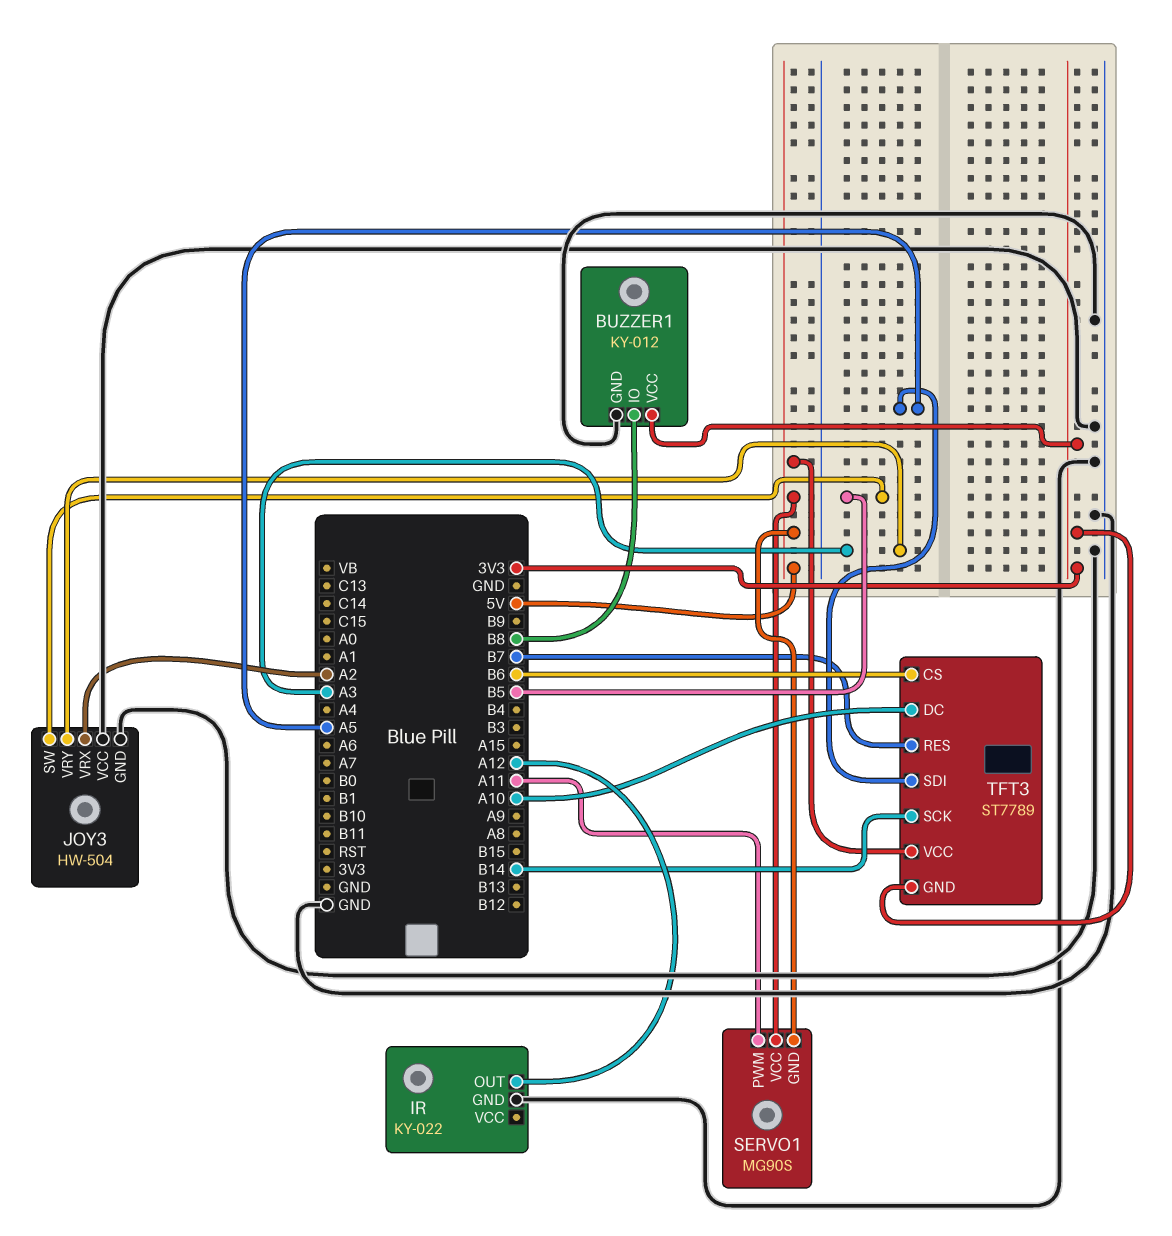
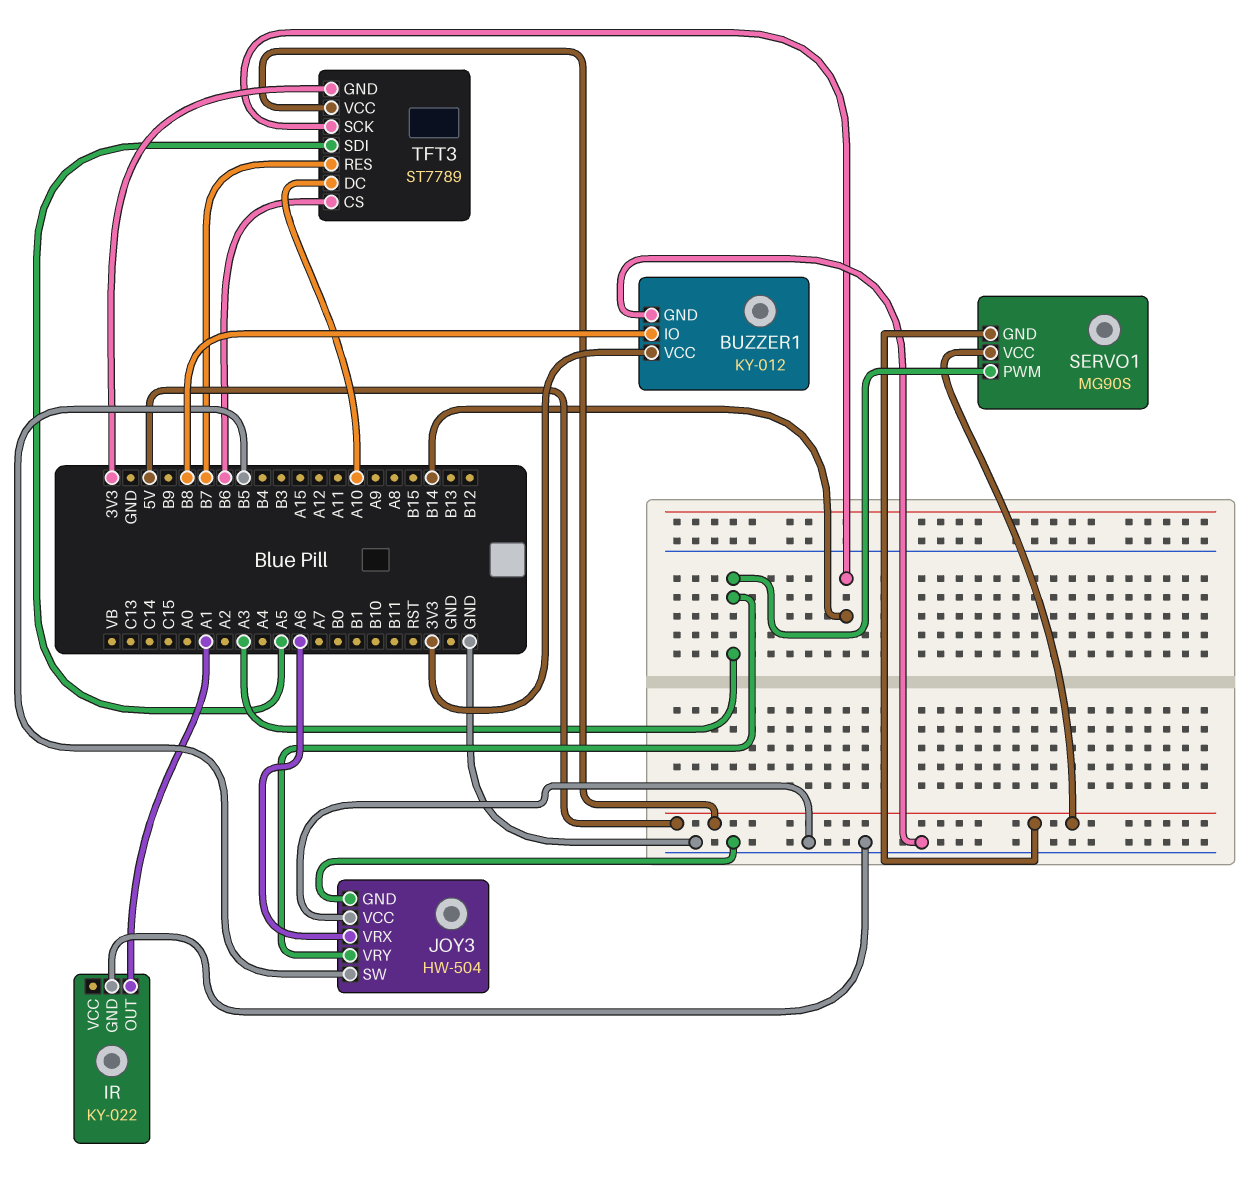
IR pin OUT: A12 -> A1
JOY3 pin VRX: A2 -> A6
SERVO1 pin PWM: A11 -> A3

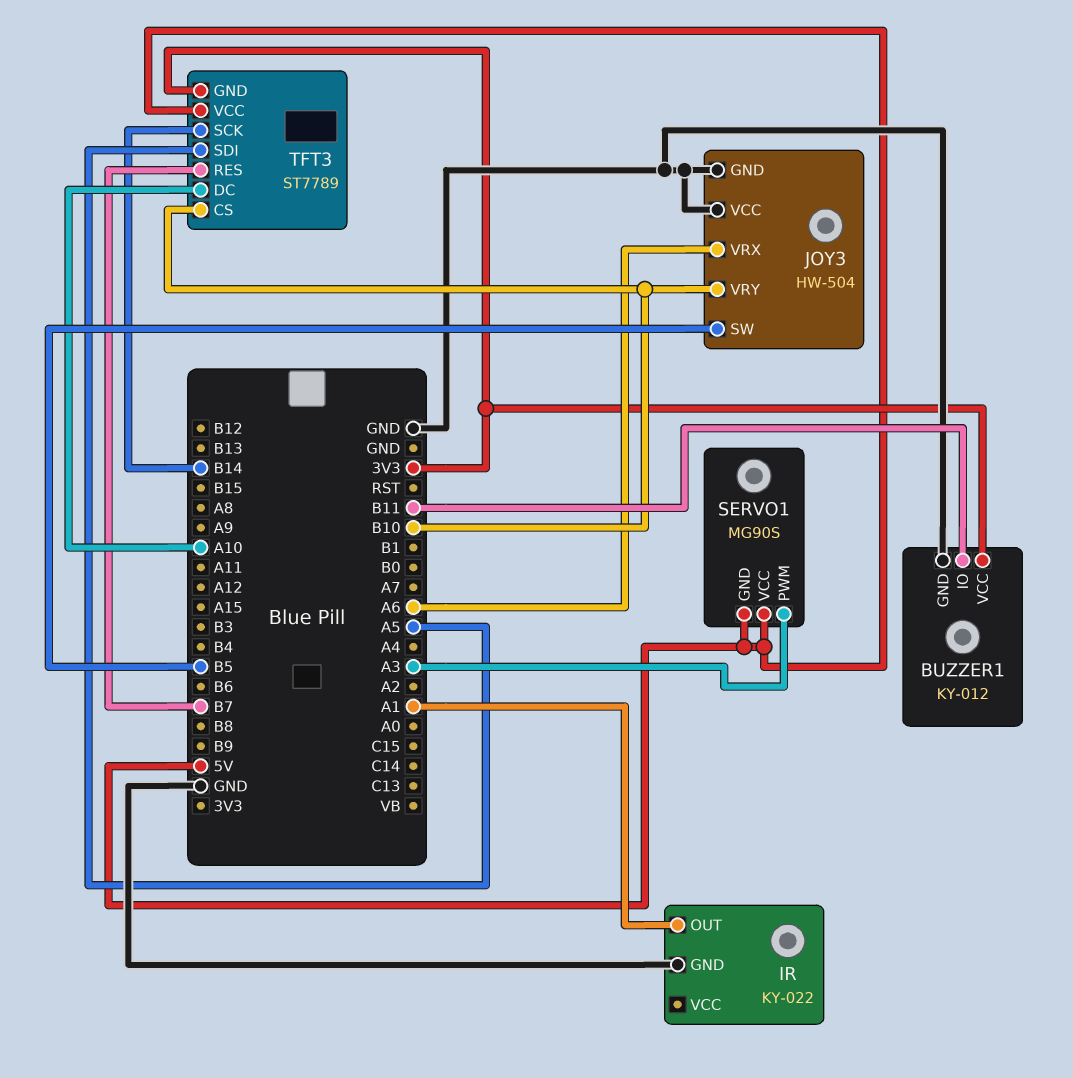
BUZZER1 pin IO: B8 -> B11
JOY3 pin VRY: A3 -> B10
TFT3 pin CS: B6 -> B10

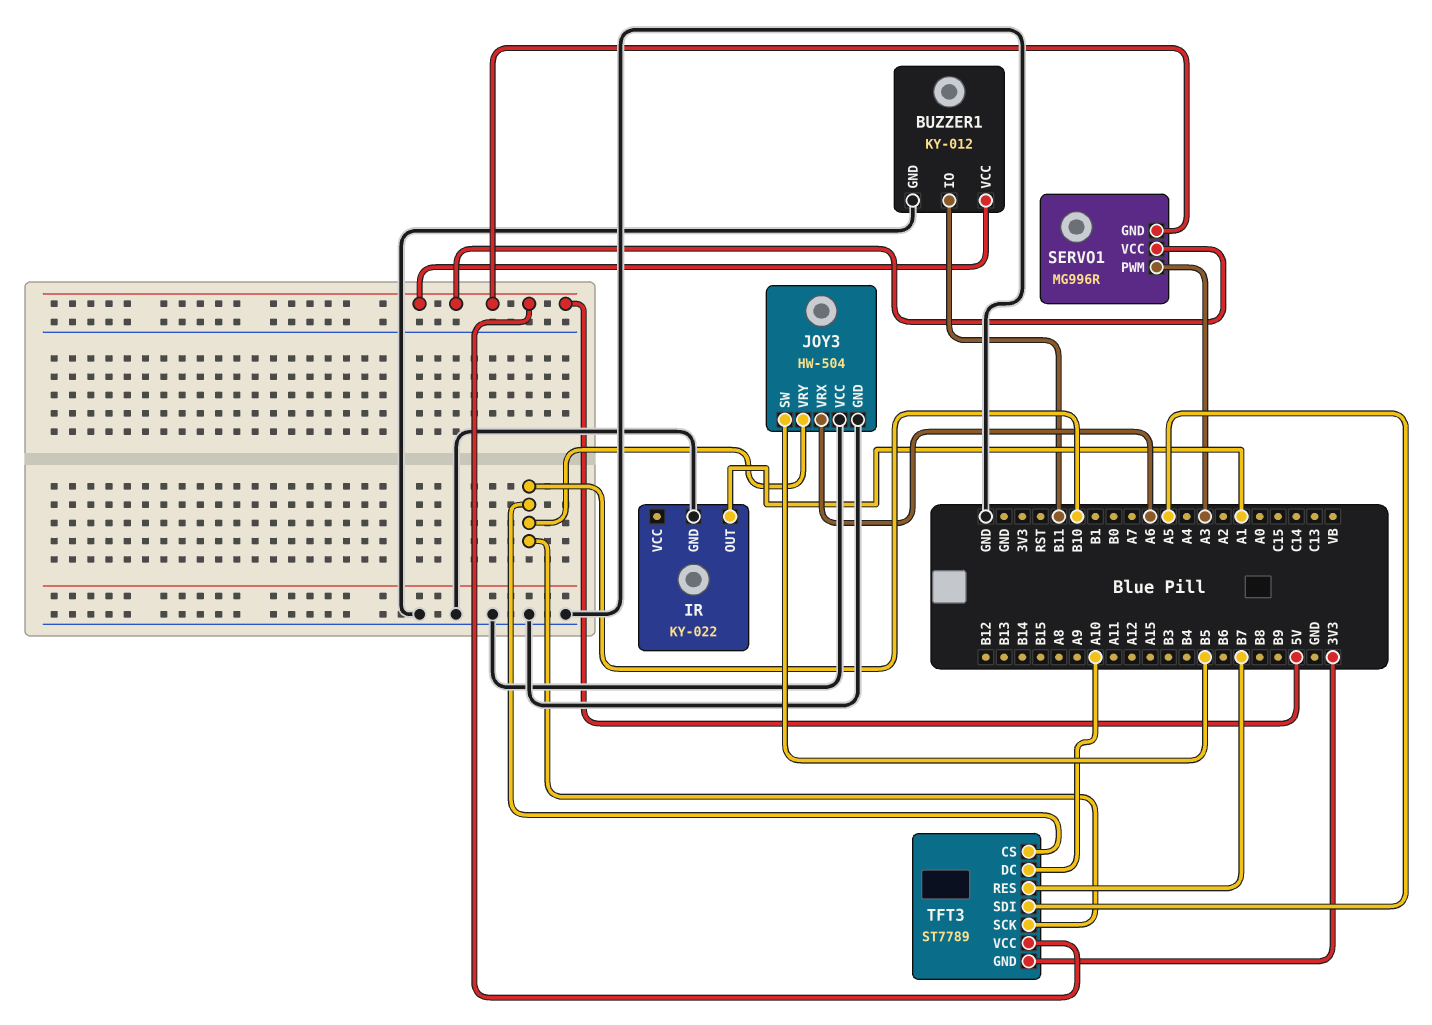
BUZZER1 pin VCC: 3V3 -> 5V
SERVO1: MG90S -> MG996R
TFT3 pin SCK: B14 -> B10

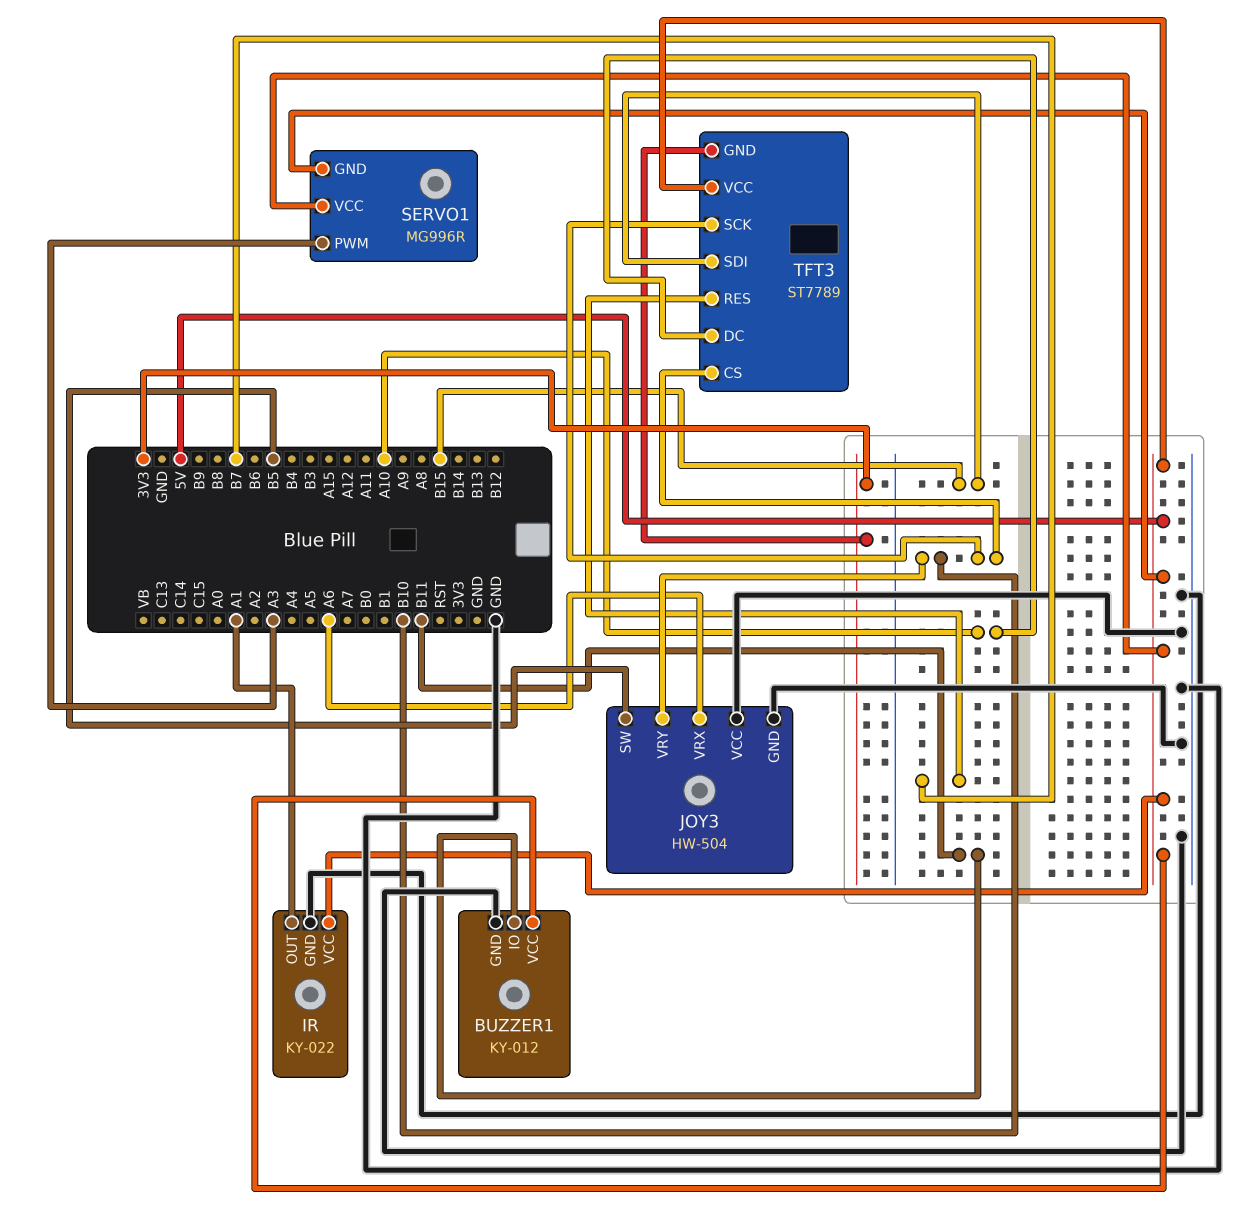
IR pin VCC: none -> 5V
TFT3 pin SDI: A5 -> B15

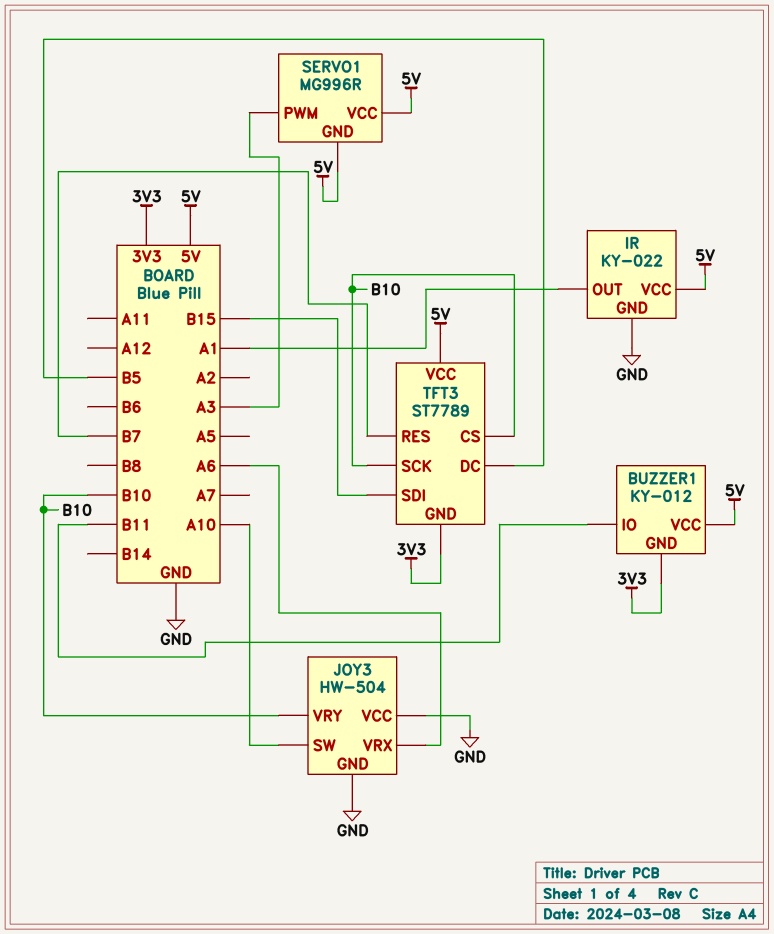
BUZZER1 pin GND: GND -> 3V3
JOY3 pin SW: B5 -> A10
TFT3 pin DC: A10 -> B5

